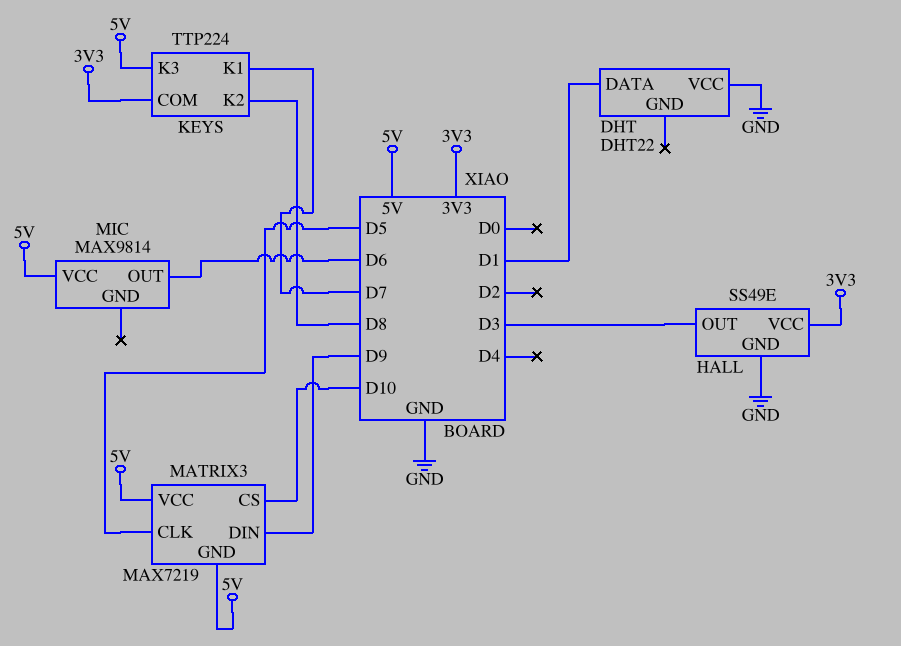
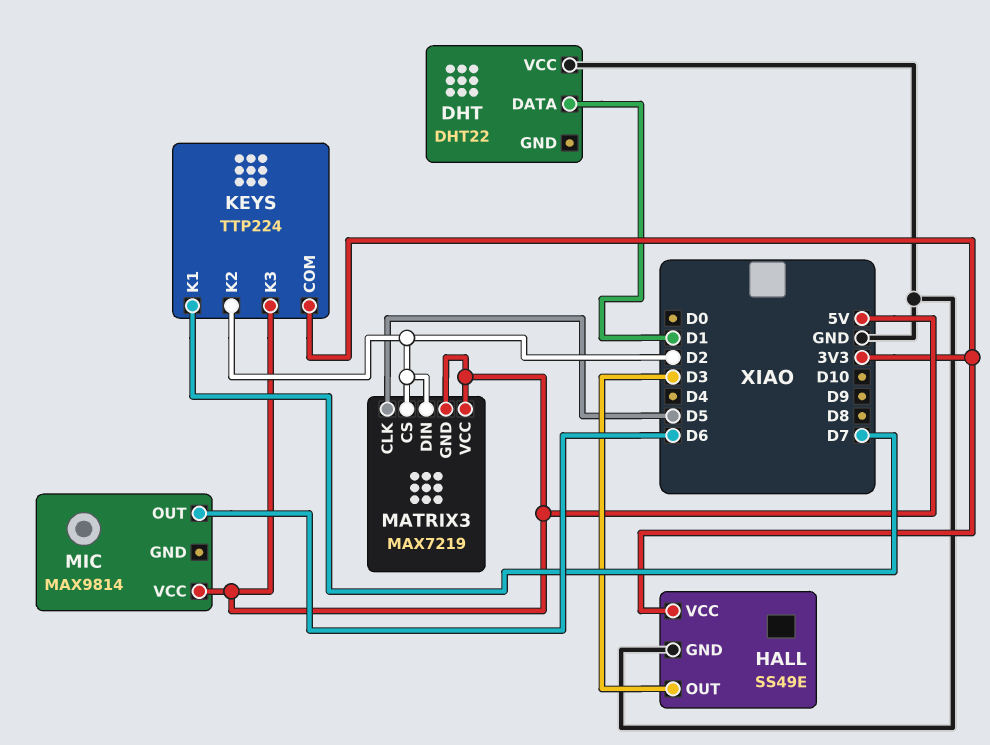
KEYS pin K2: D8 -> D2
MATRIX3 pin CS: D10 -> D2
MATRIX3 pin DIN: D9 -> D2

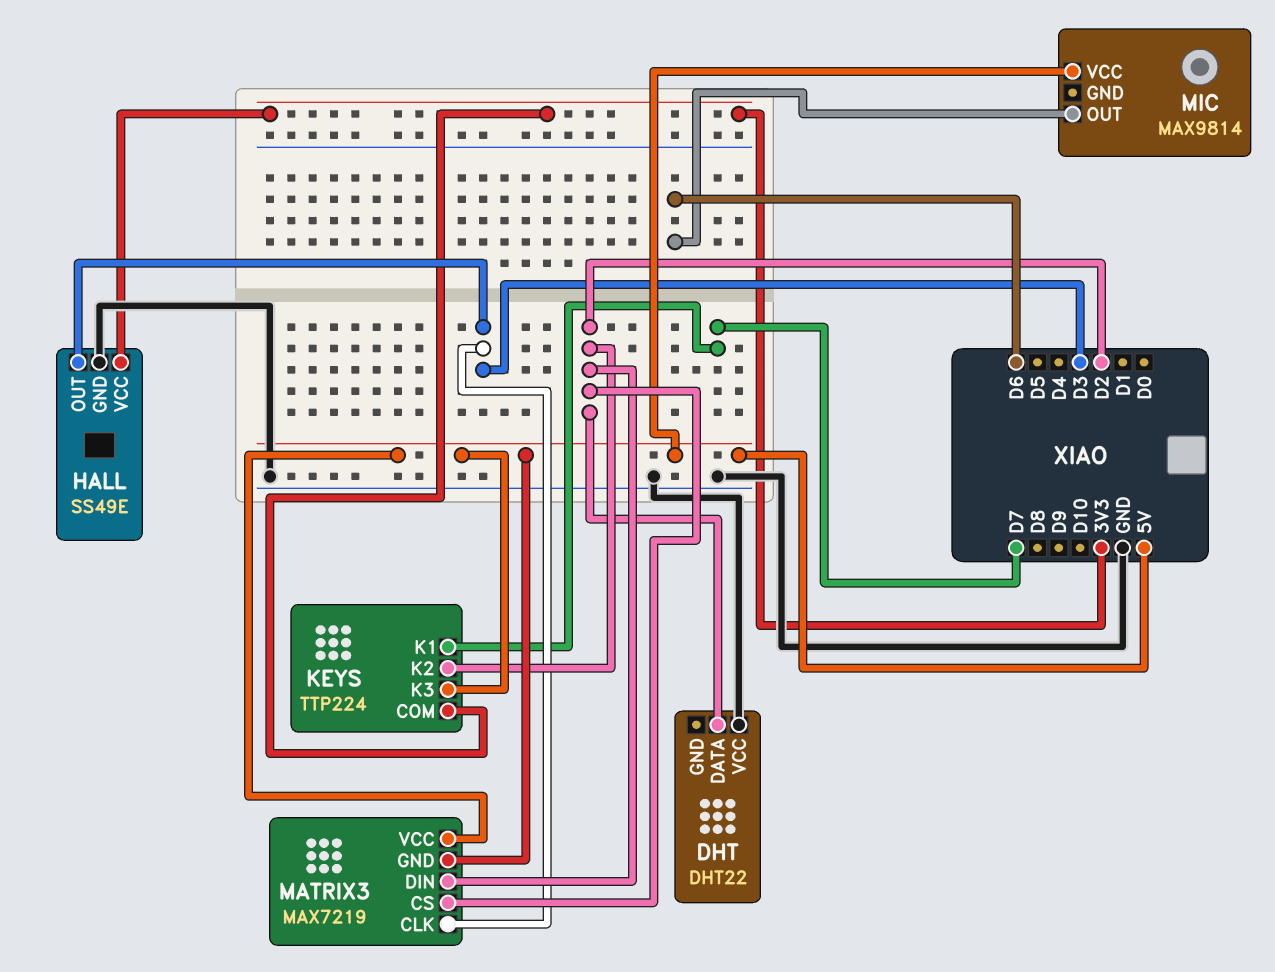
DHT pin DATA: D1 -> D2
MATRIX3 pin CLK: D5 -> D3

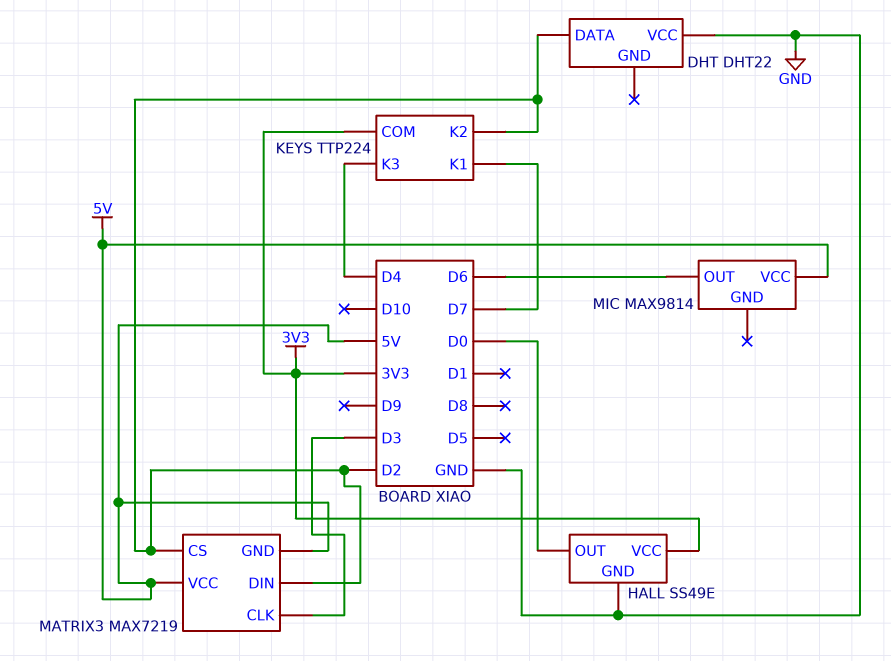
HALL pin OUT: D3 -> D0
KEYS pin K3: 5V -> D4

